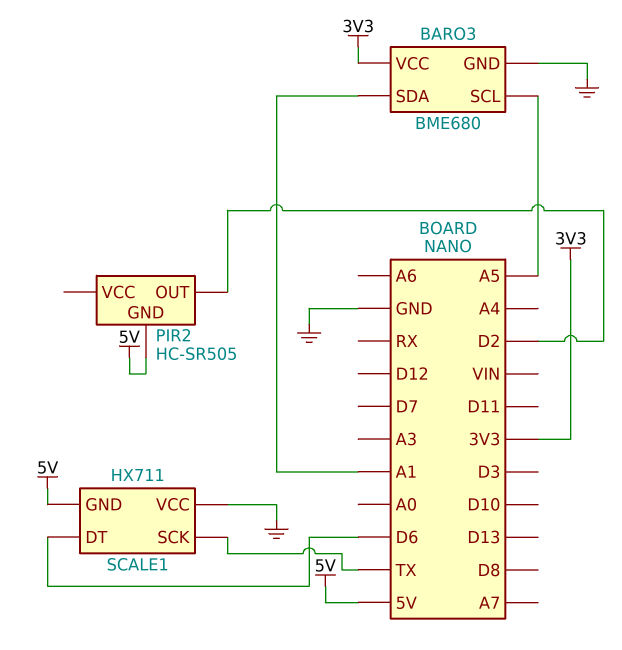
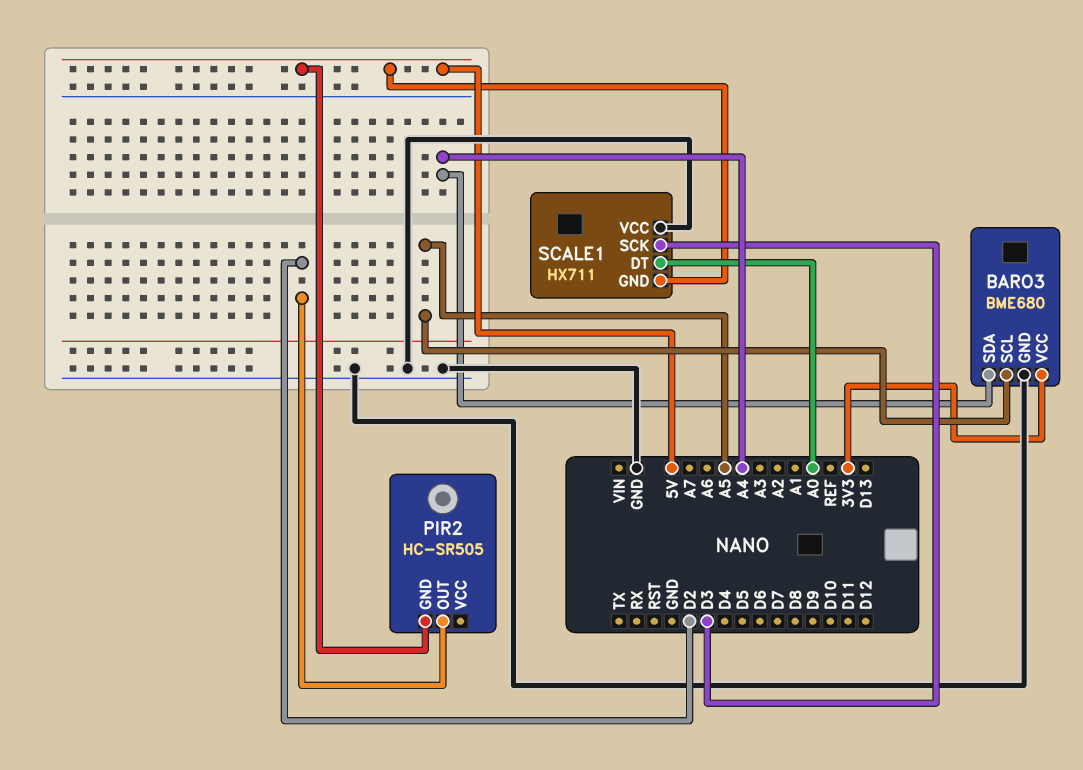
BARO3 pin SDA: A1 -> A4
SCALE1 pin DT: D6 -> A0
SCALE1 pin SCK: TX -> D3

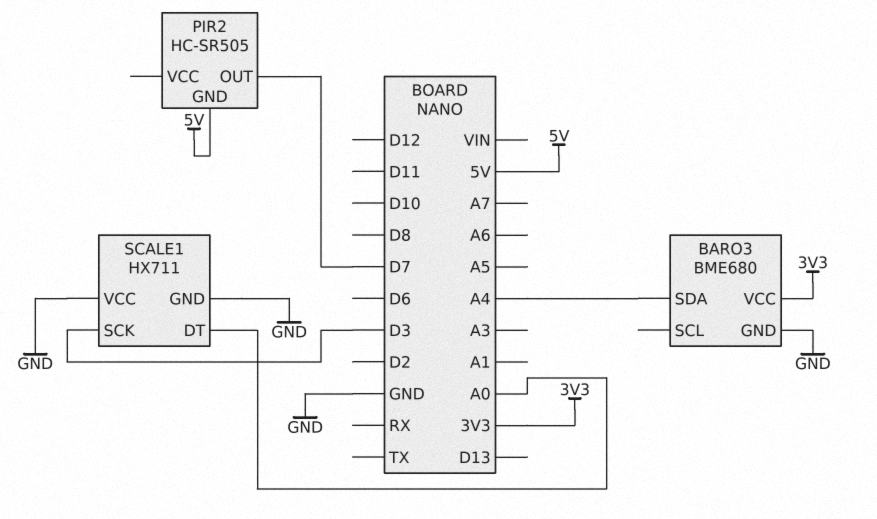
BARO3 pin SCL: A5 -> none
PIR2 pin OUT: D2 -> D7
SCALE1 pin GND: 5V -> GND

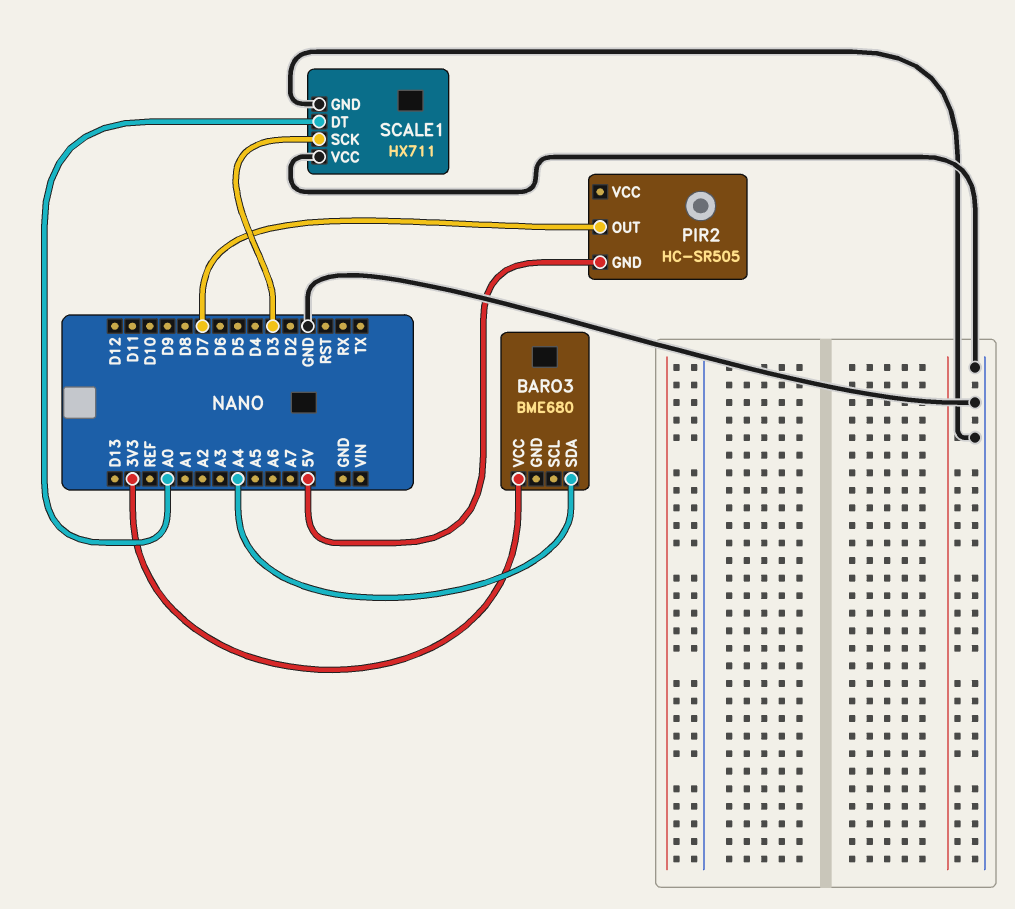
BARO3 pin GND: GND -> none

